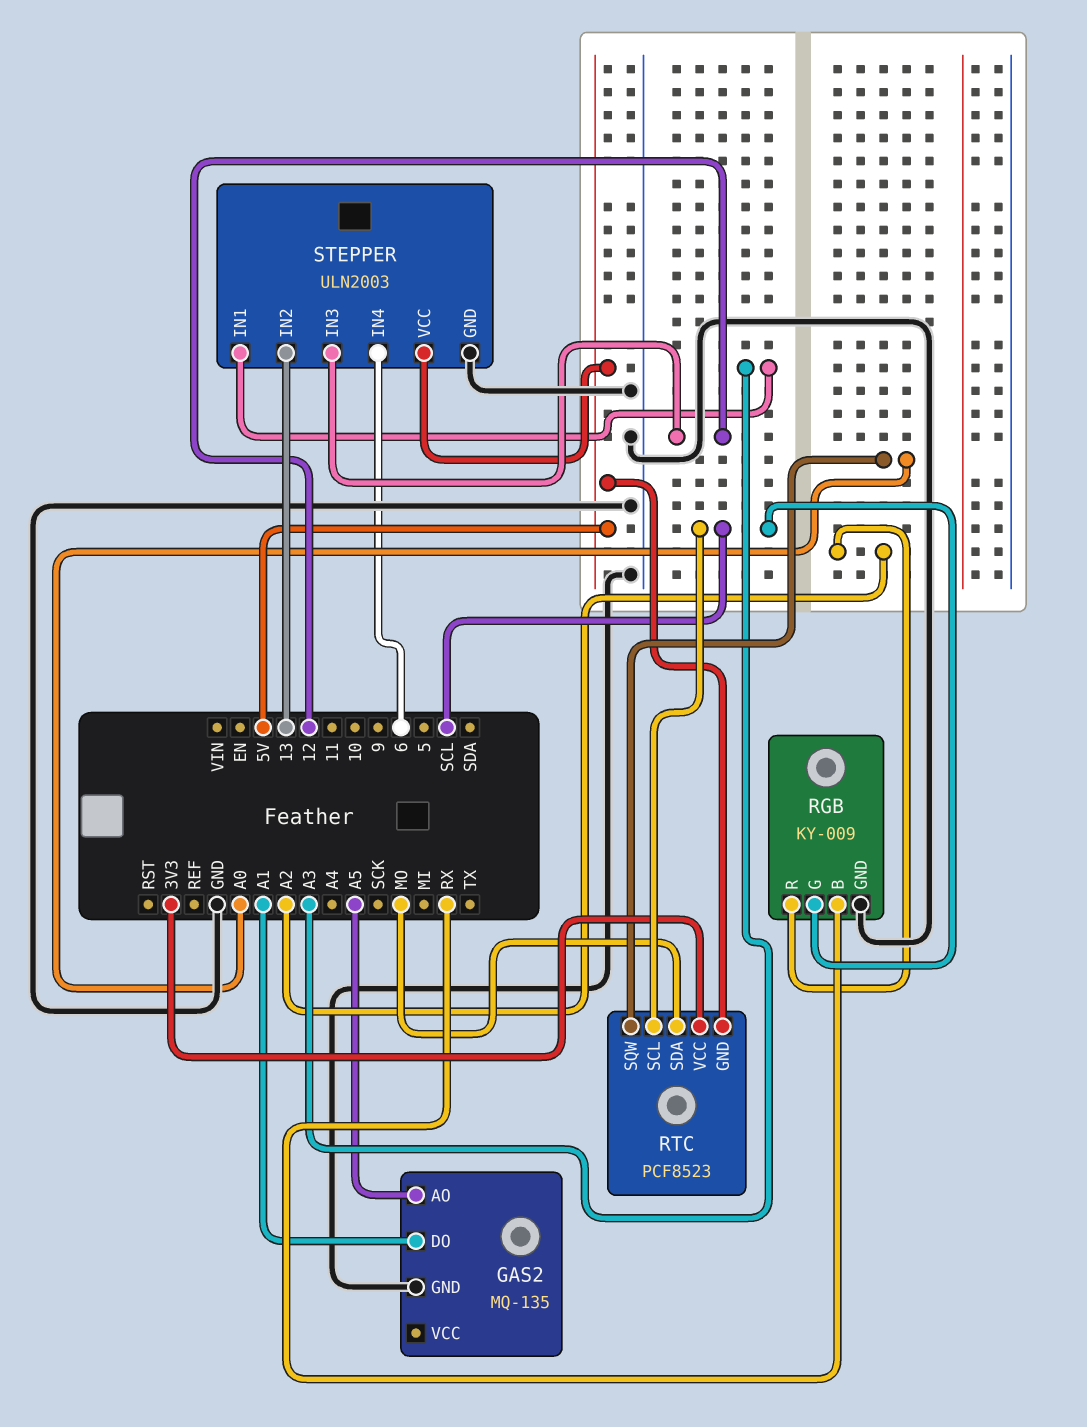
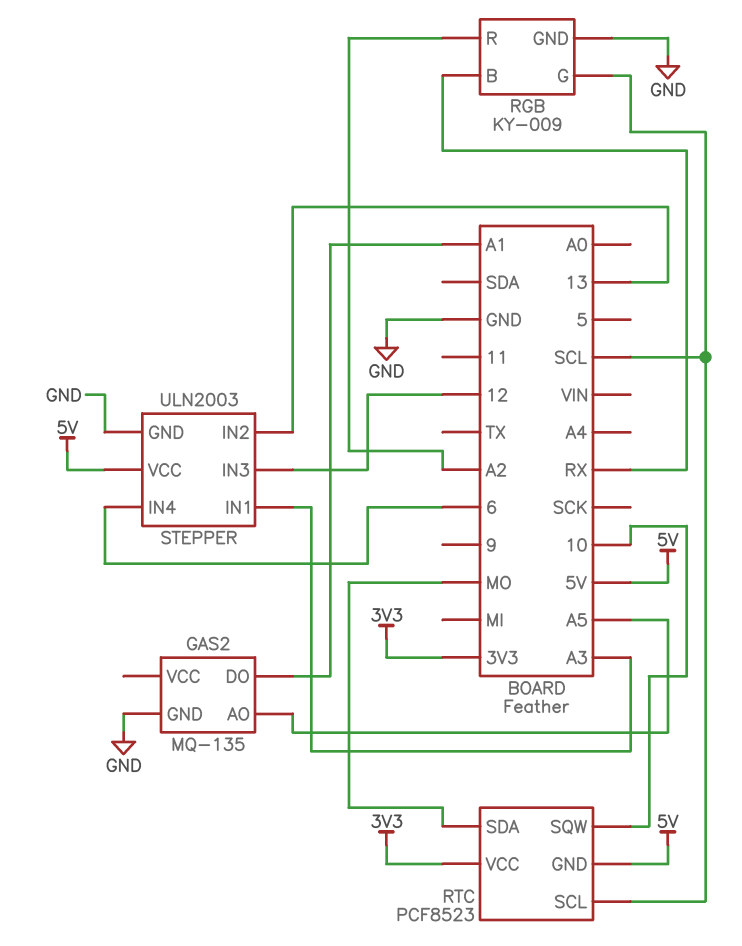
RTC pin SQW: A0 -> 10

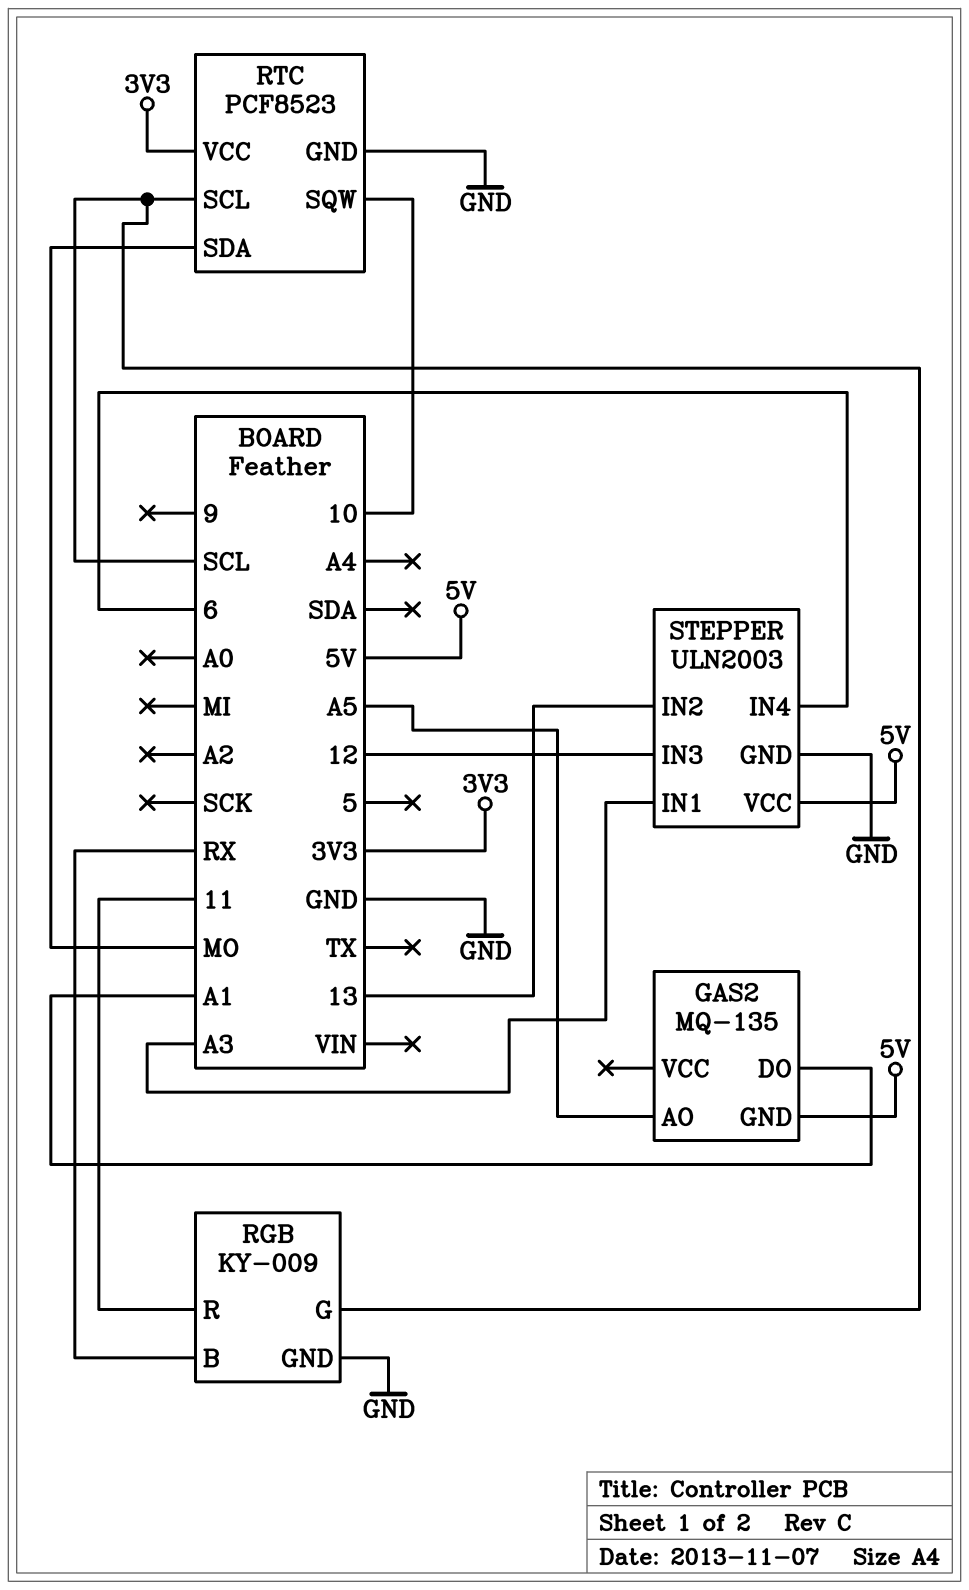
GAS2 pin GND: GND -> 5V
RGB pin R: A2 -> 11
RTC pin GND: 5V -> GND

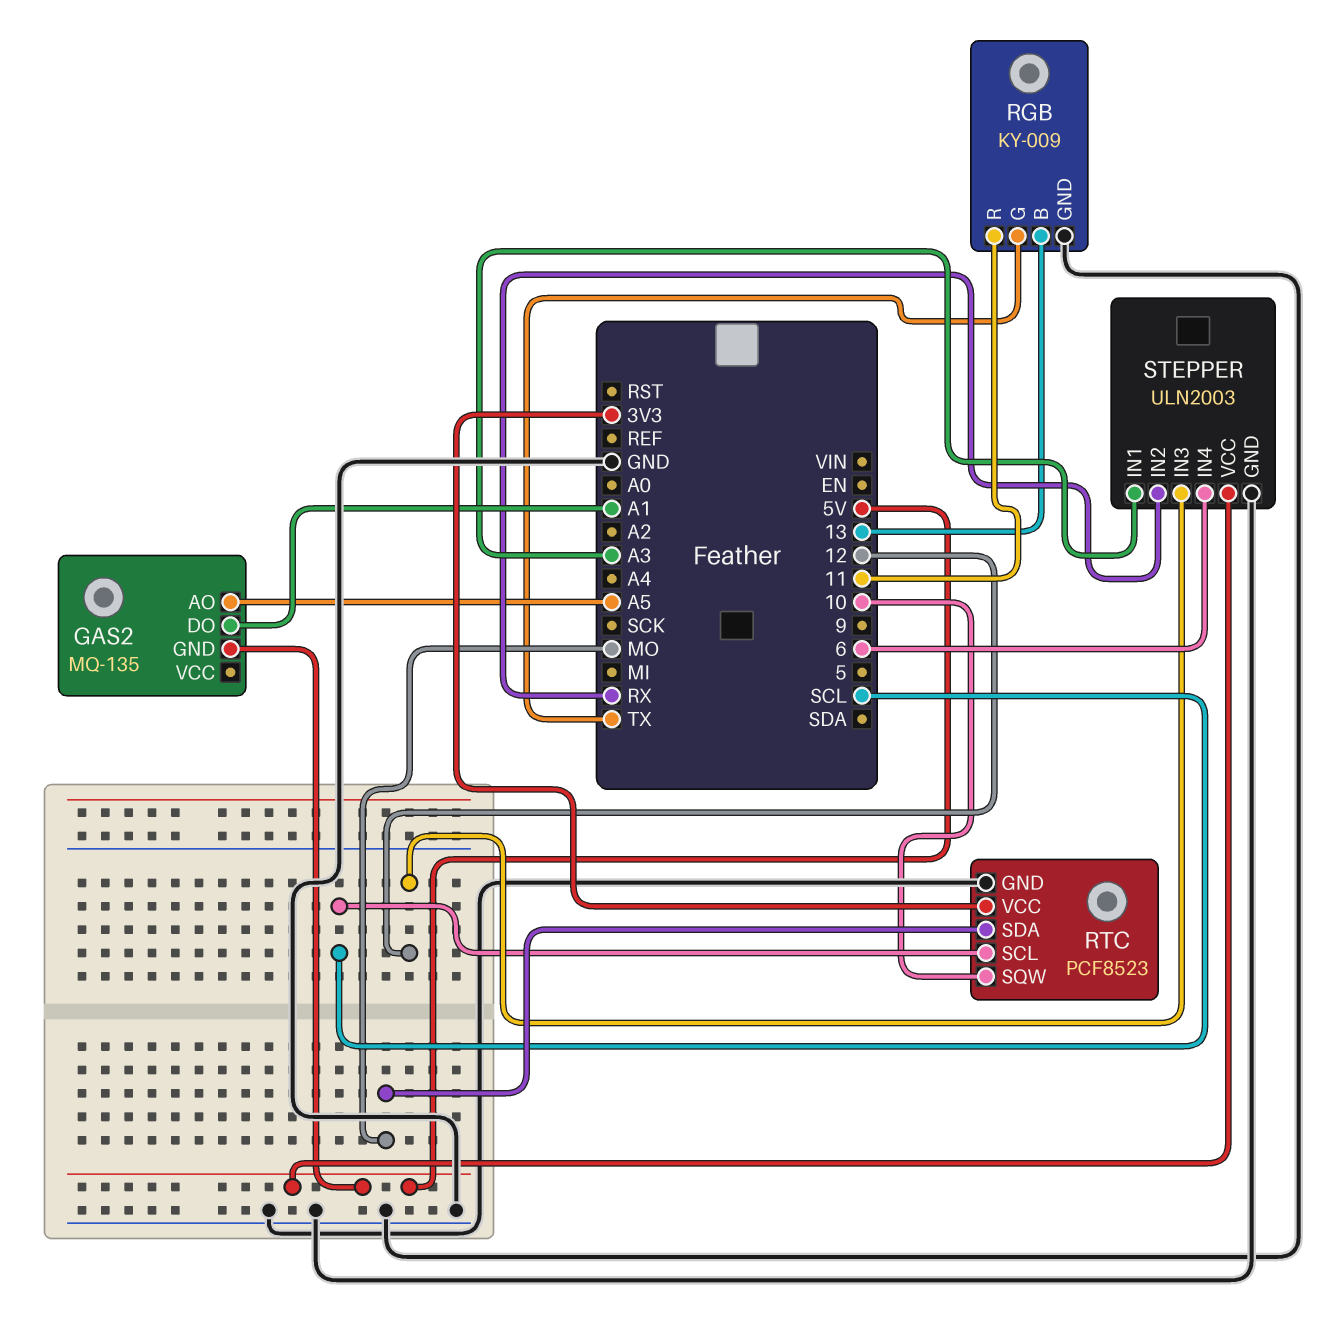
RGB pin B: RX -> 13
RGB pin G: SCL -> TX
STEPPER pin IN2: 13 -> RX

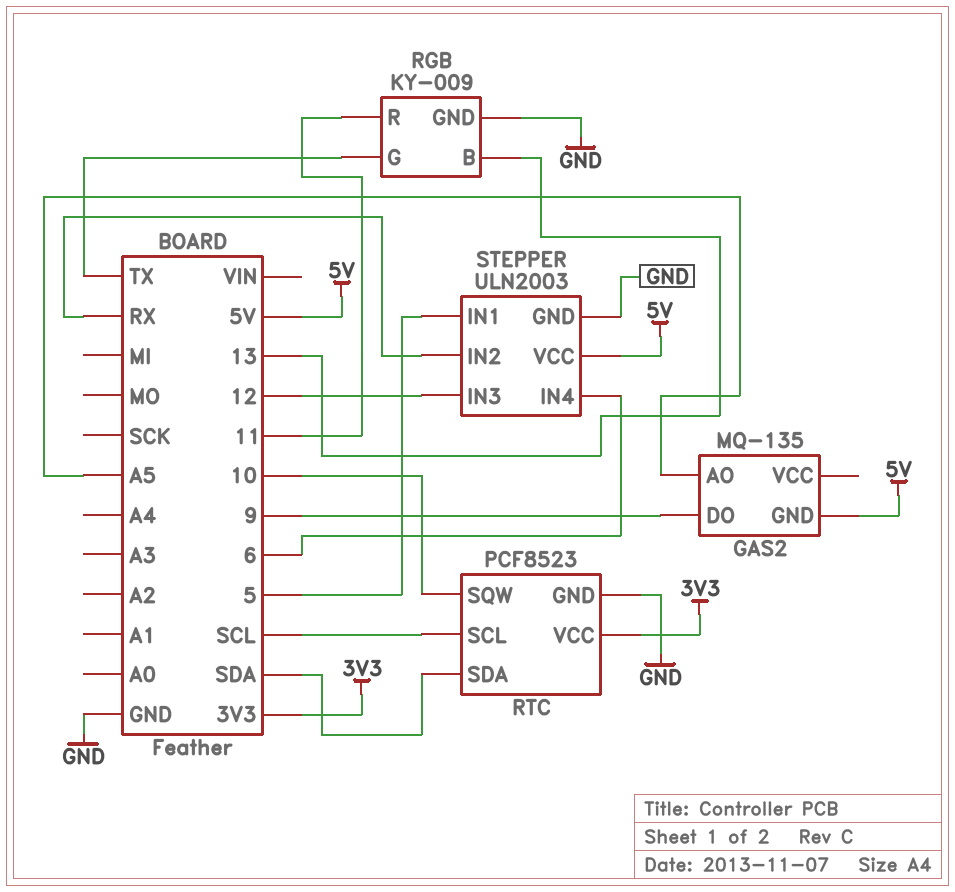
GAS2 pin DO: A1 -> 9
RTC pin SDA: MO -> SDA
STEPPER pin IN1: A3 -> 5

